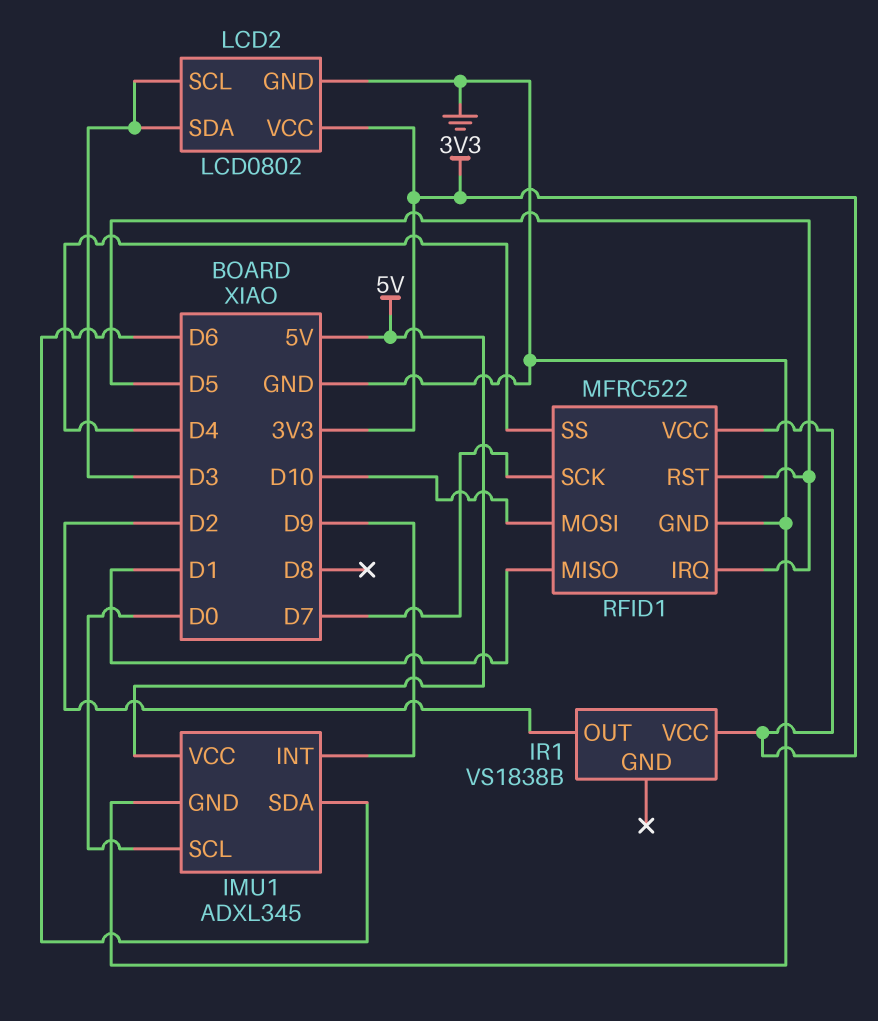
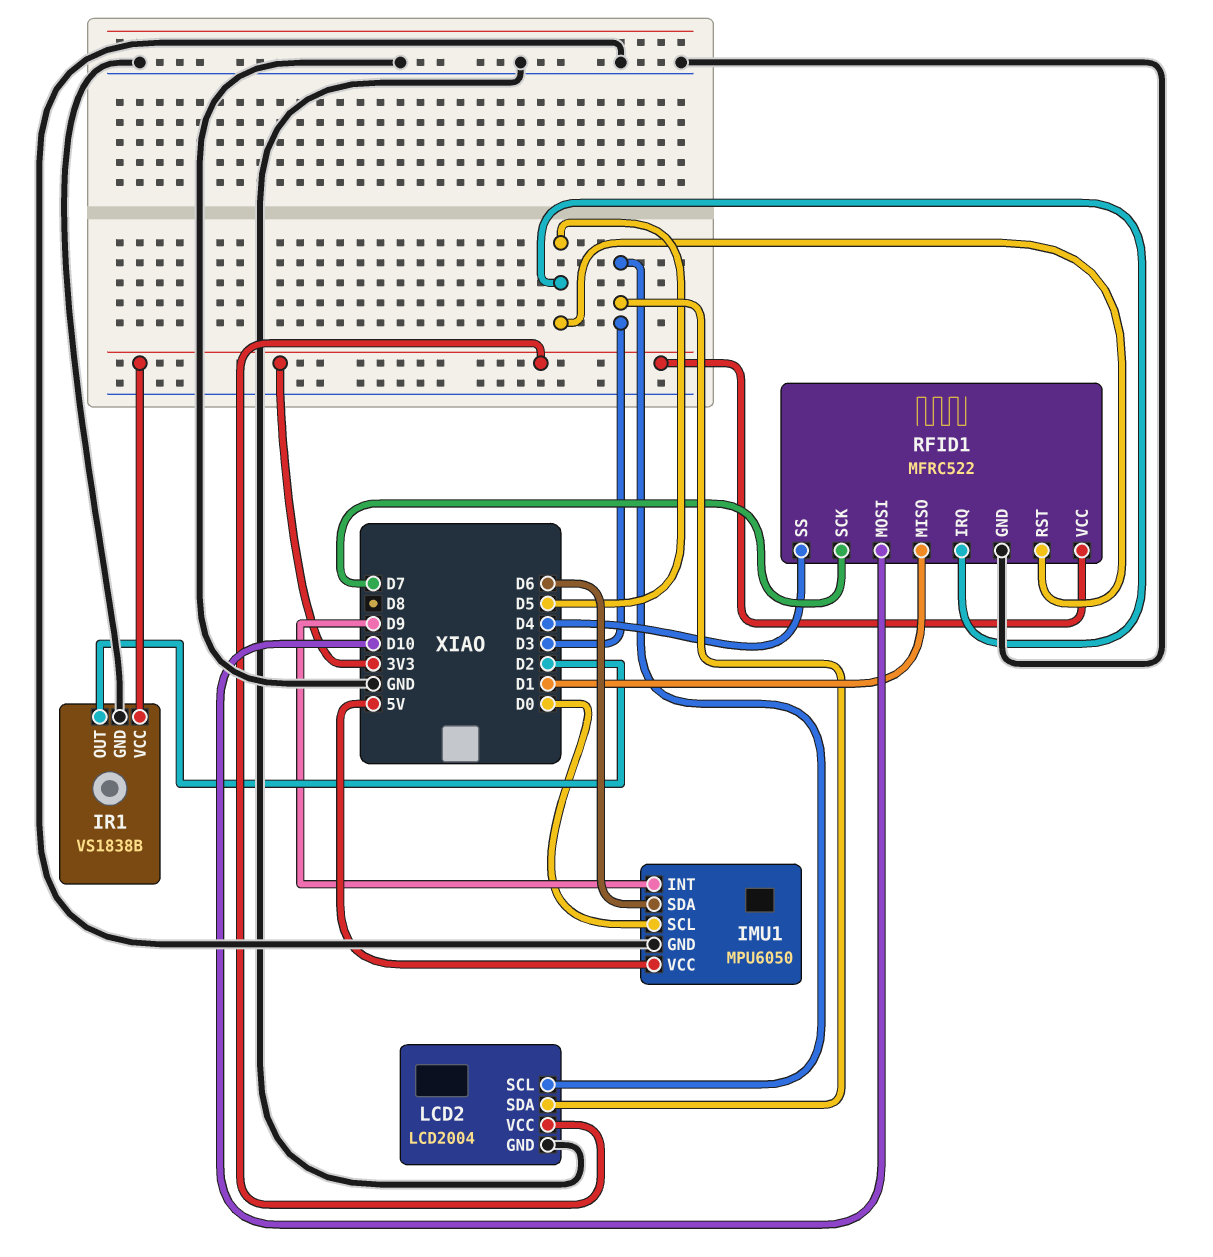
IMU1: ADXL345 -> MPU6050
IR1 pin GND: none -> GND
LCD2: LCD0802 -> LCD2004

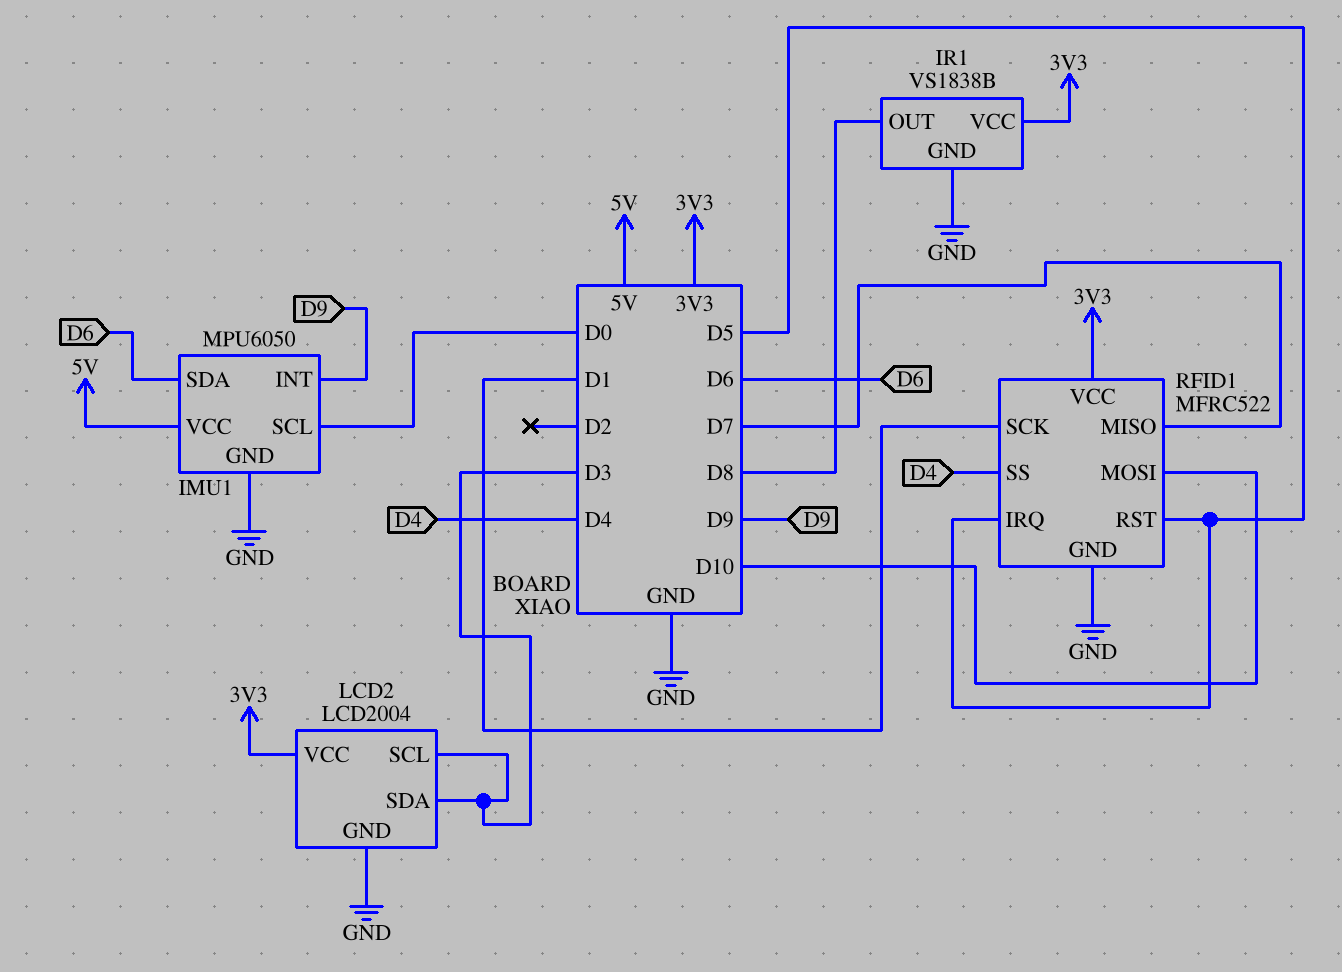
IR1 pin OUT: D2 -> D8
RFID1 pin MISO: D1 -> D7
RFID1 pin SCK: D7 -> D1

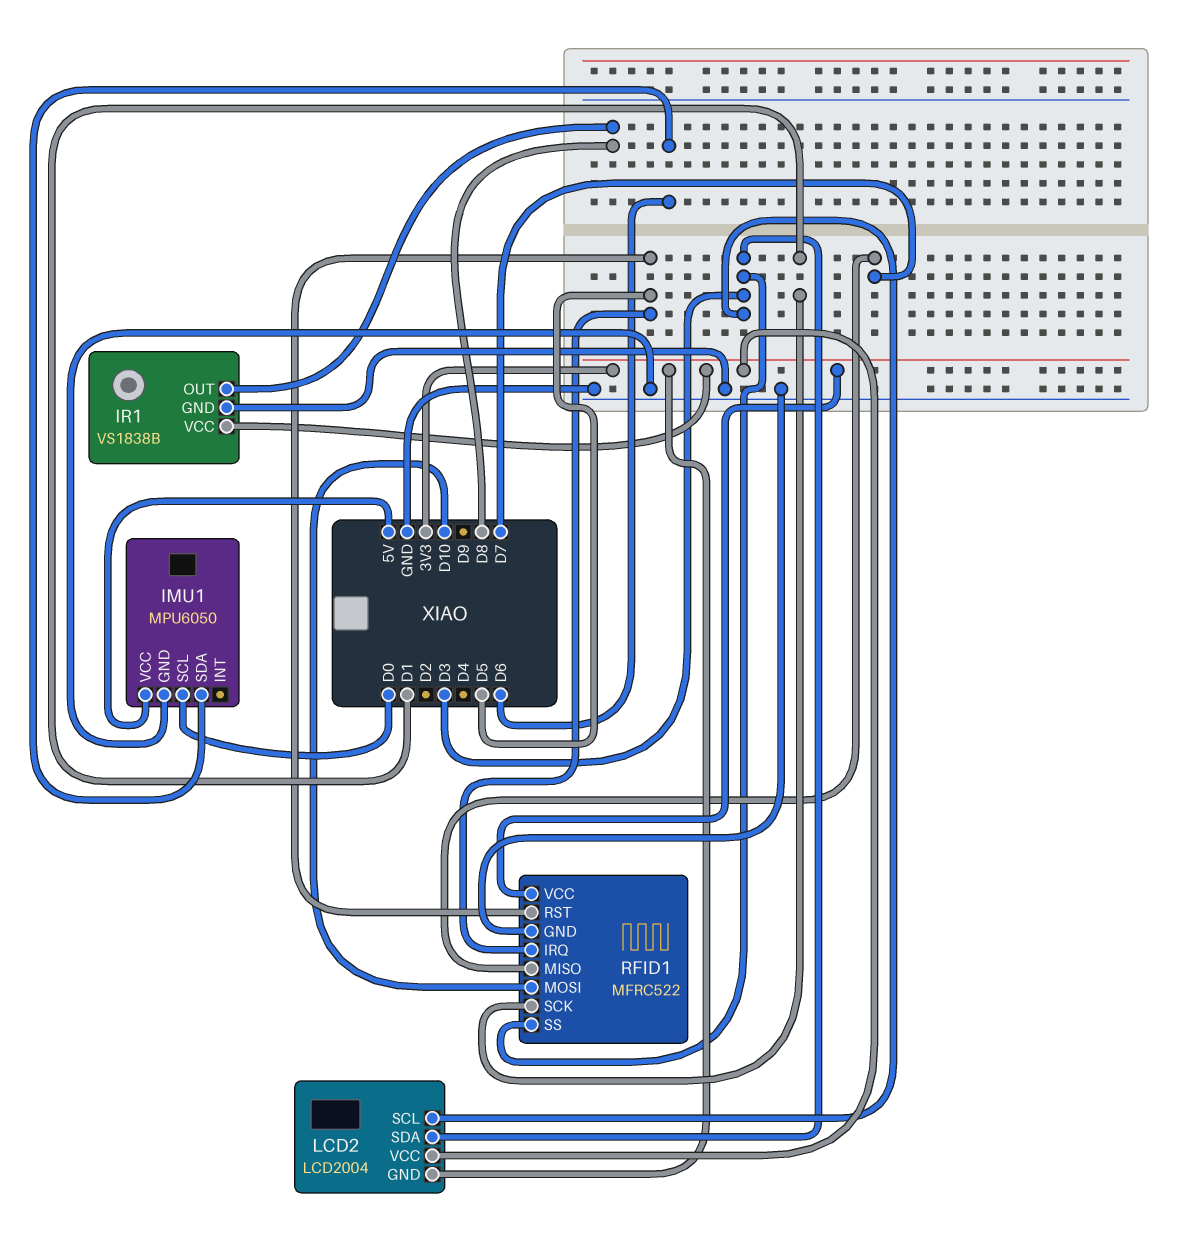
IMU1 pin INT: D9 -> none
LCD2 pin GND: GND -> 3V3
RFID1 pin SS: D4 -> D3

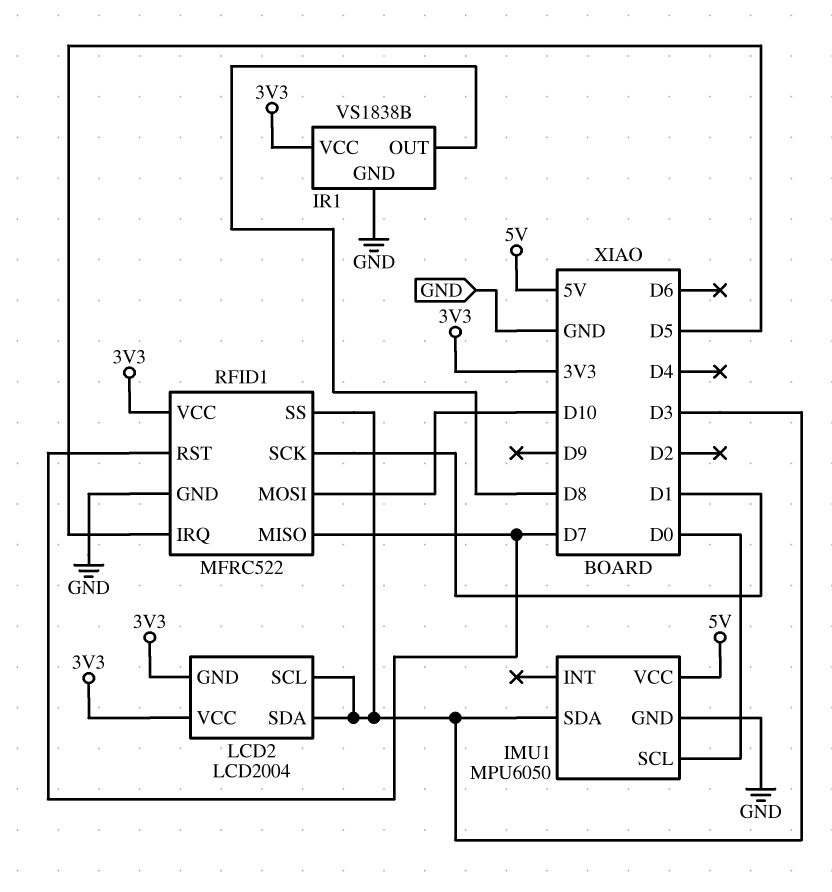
IMU1 pin SDA: D6 -> D3
RFID1 pin RST: D5 -> D7

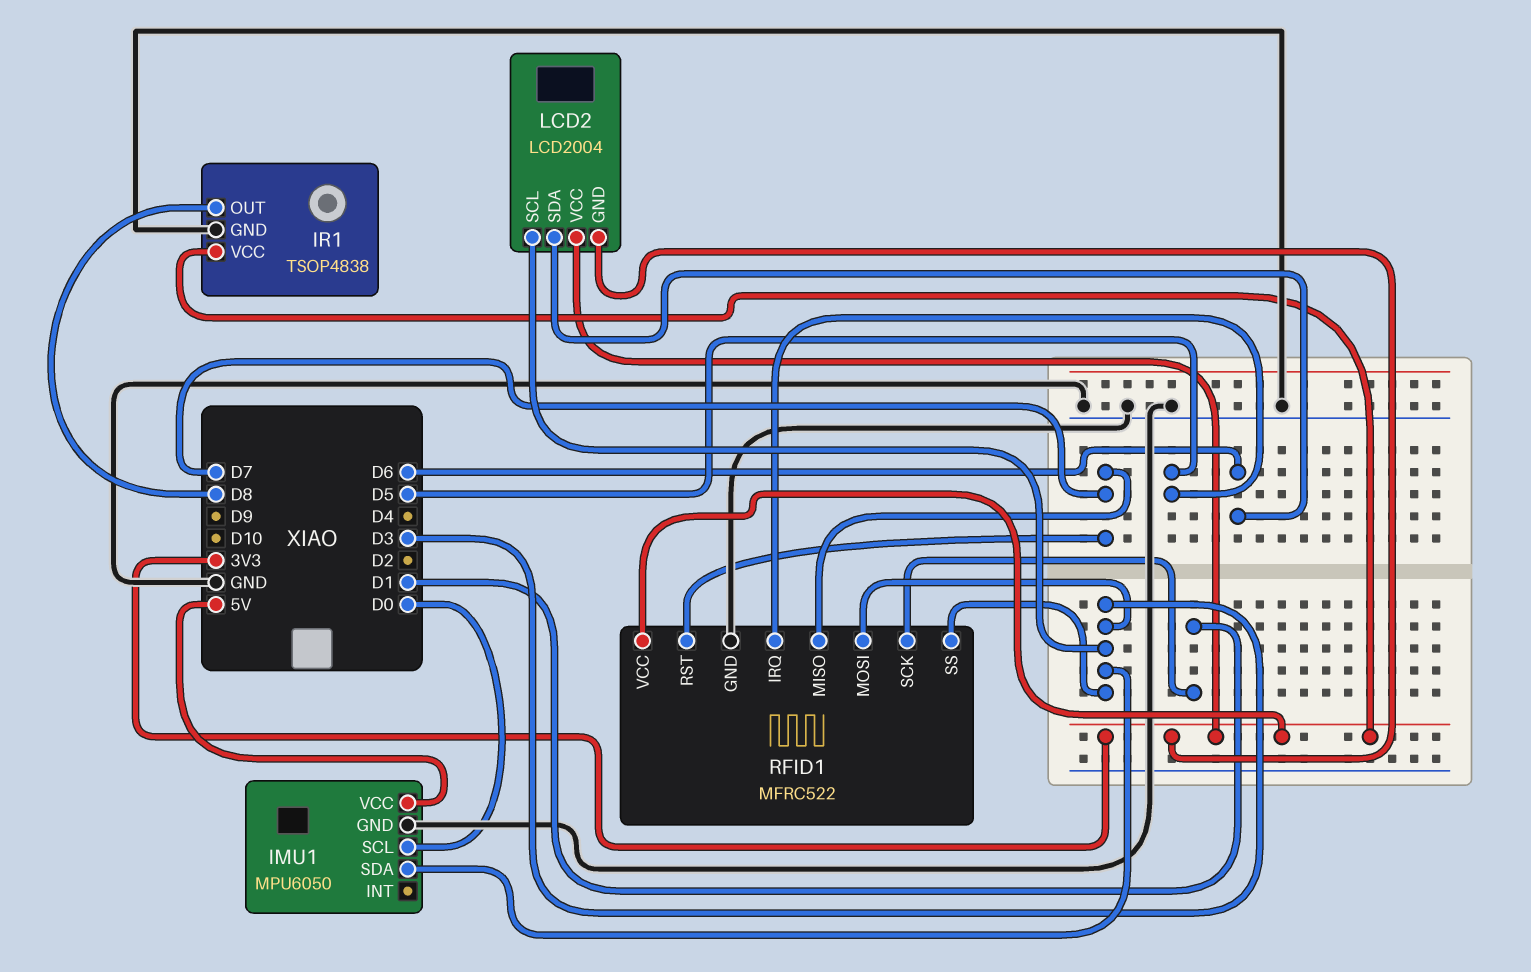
IR1: VS1838B -> TSOP4838
LCD2 pin SDA: D3 -> D6
RFID1 pin MOSI: D10 -> D3

